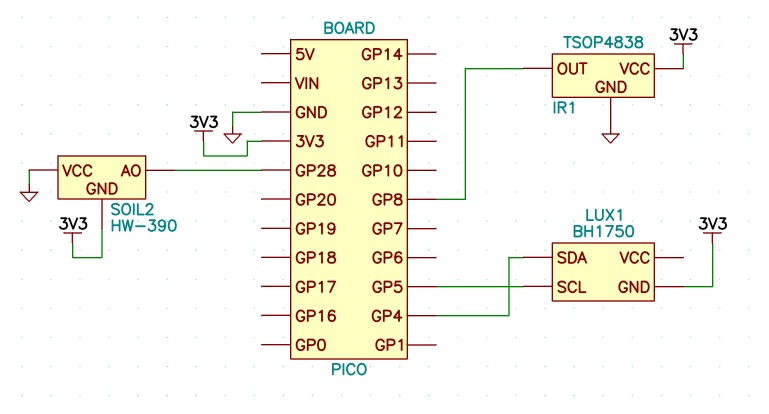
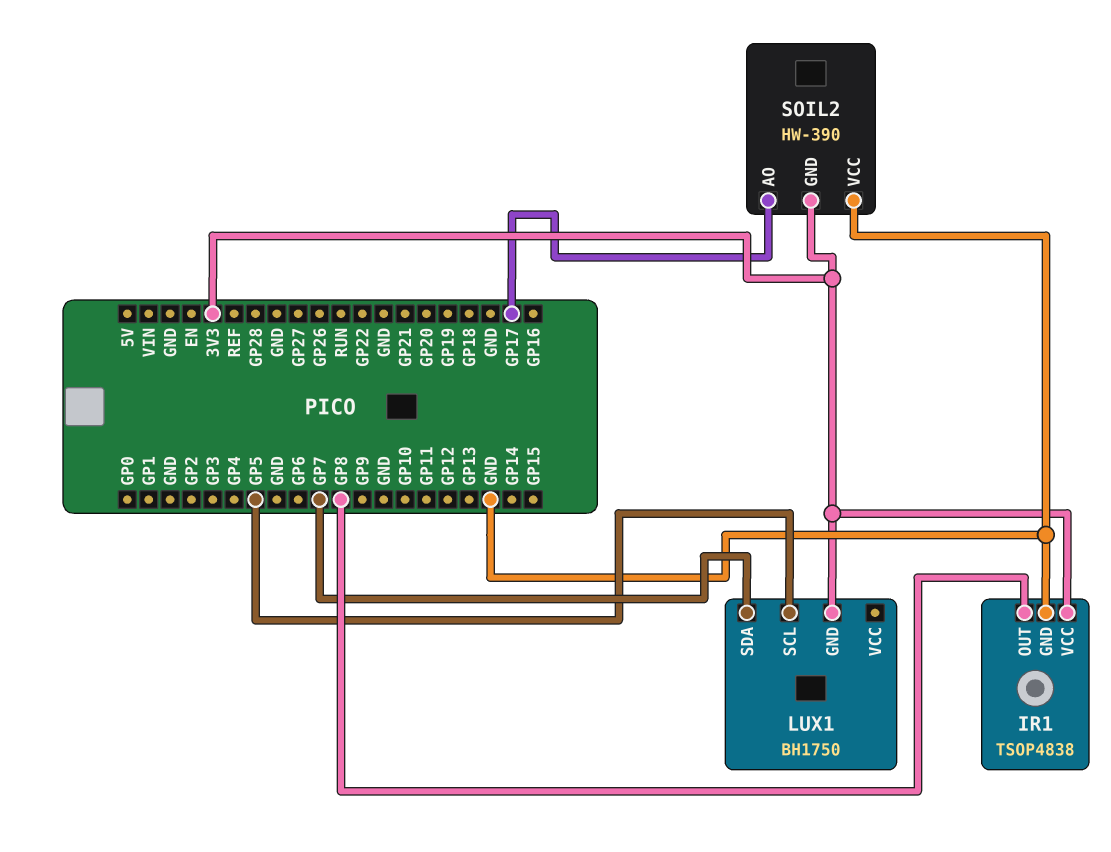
LUX1 pin SDA: GP4 -> GP7
SOIL2 pin AO: GP28 -> GP17

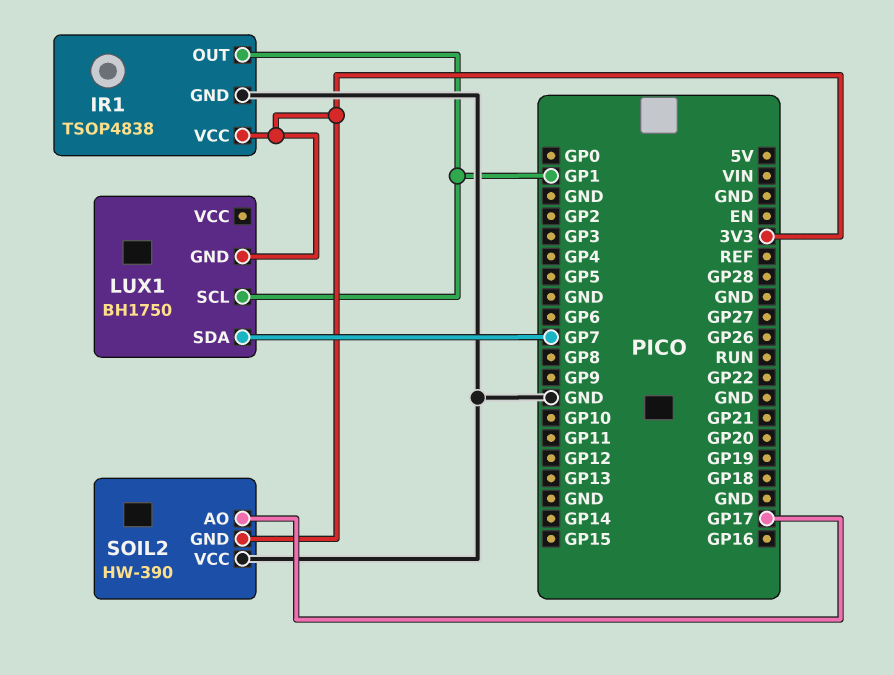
IR1 pin OUT: GP8 -> GP1
LUX1 pin SCL: GP5 -> GP1

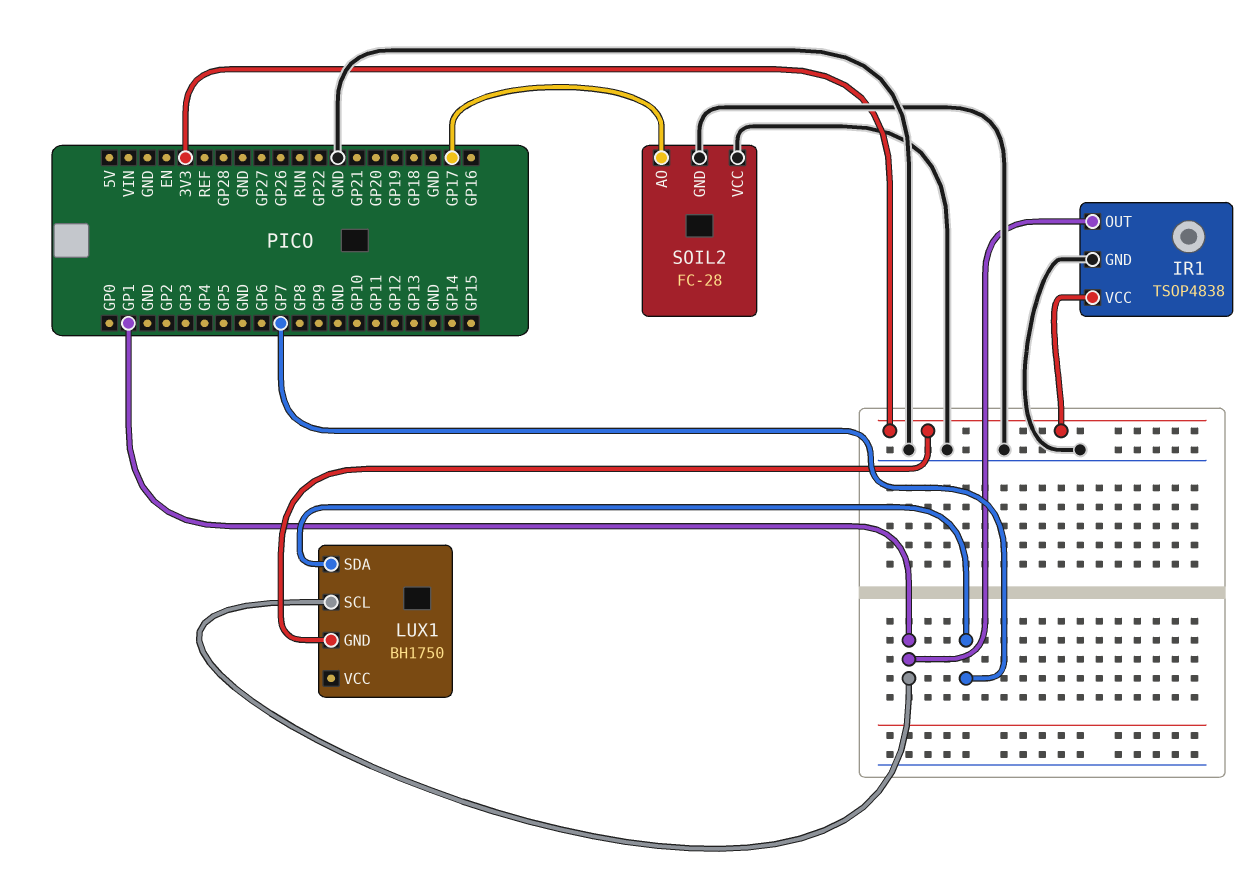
SOIL2: HW-390 -> FC-28
SOIL2 pin GND: 3V3 -> GND

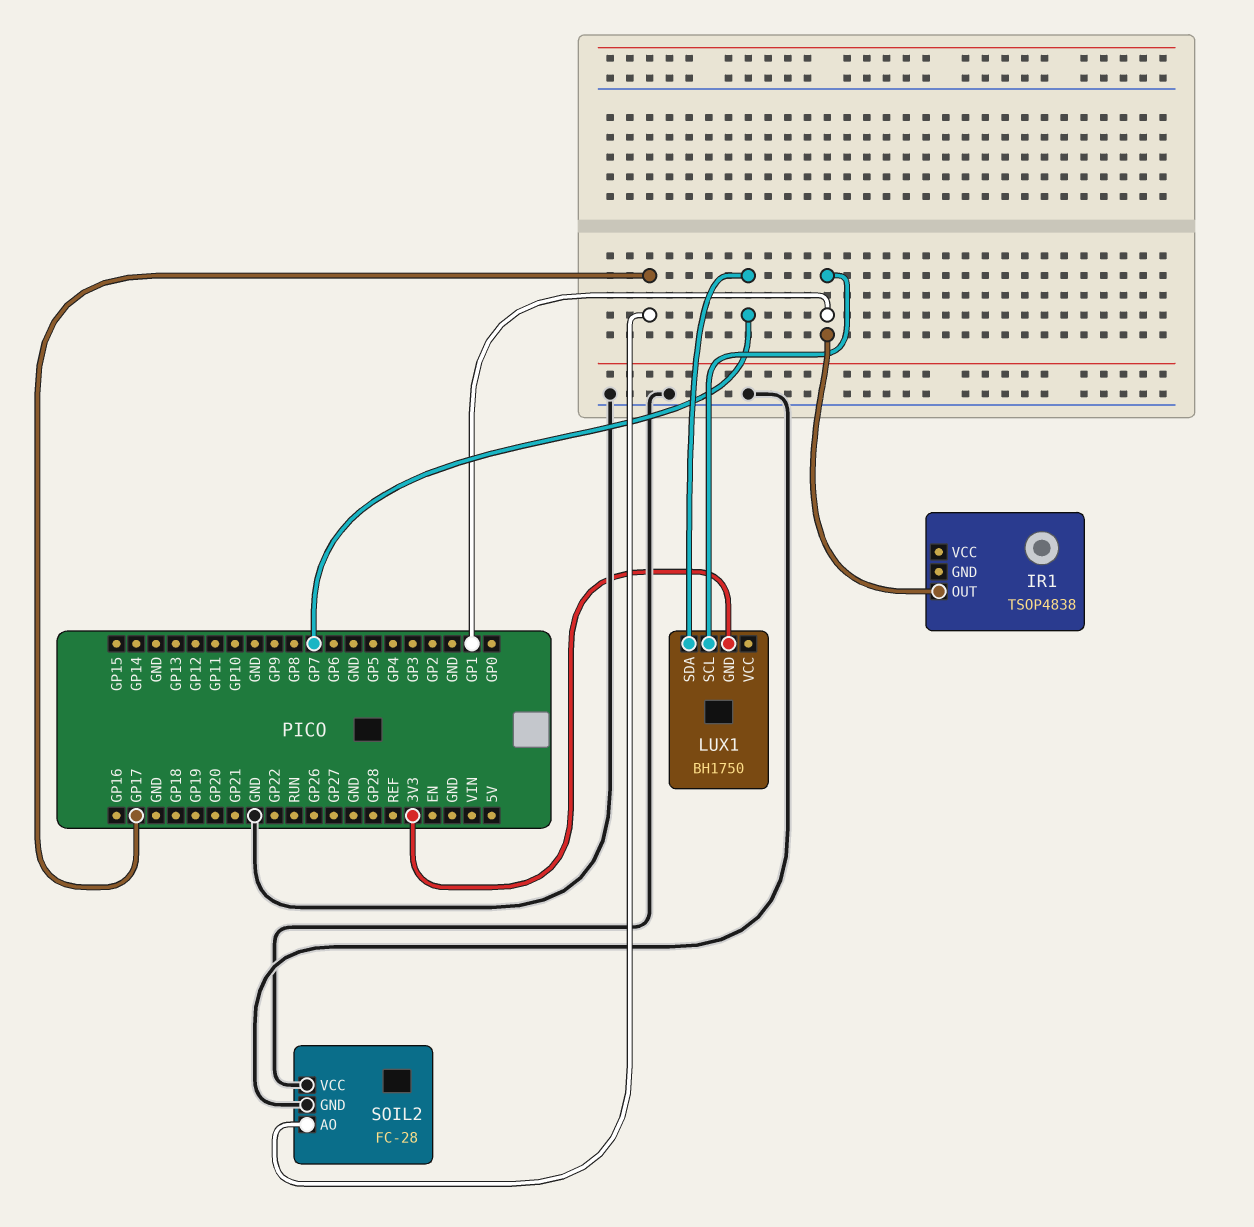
IR1 pin GND: GND -> none
IR1 pin VCC: 3V3 -> none

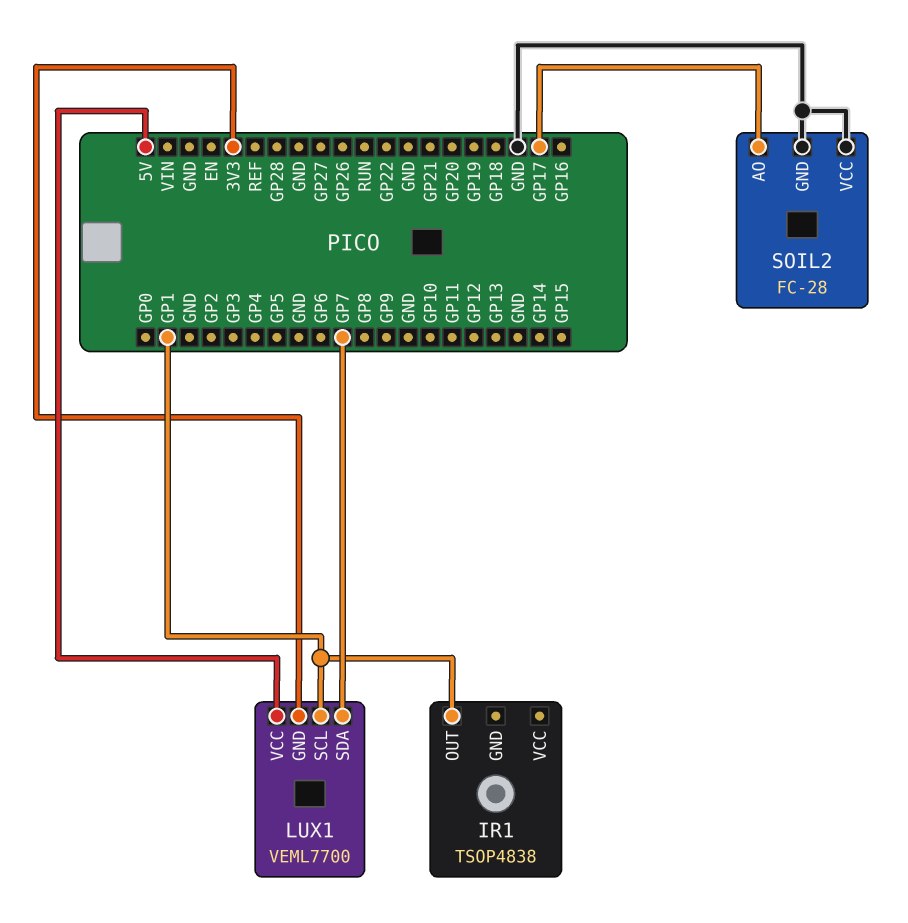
LUX1: BH1750 -> VEML7700
LUX1 pin VCC: none -> 5V

